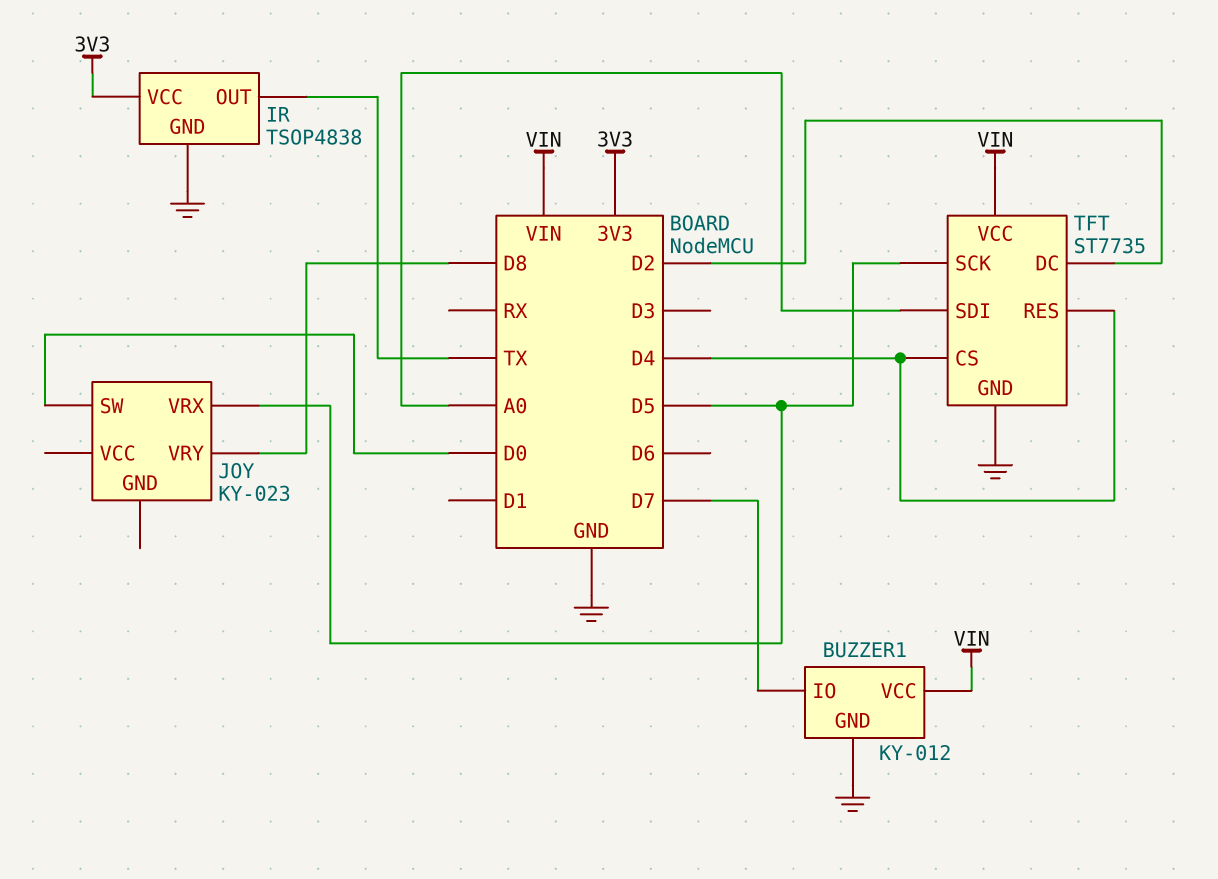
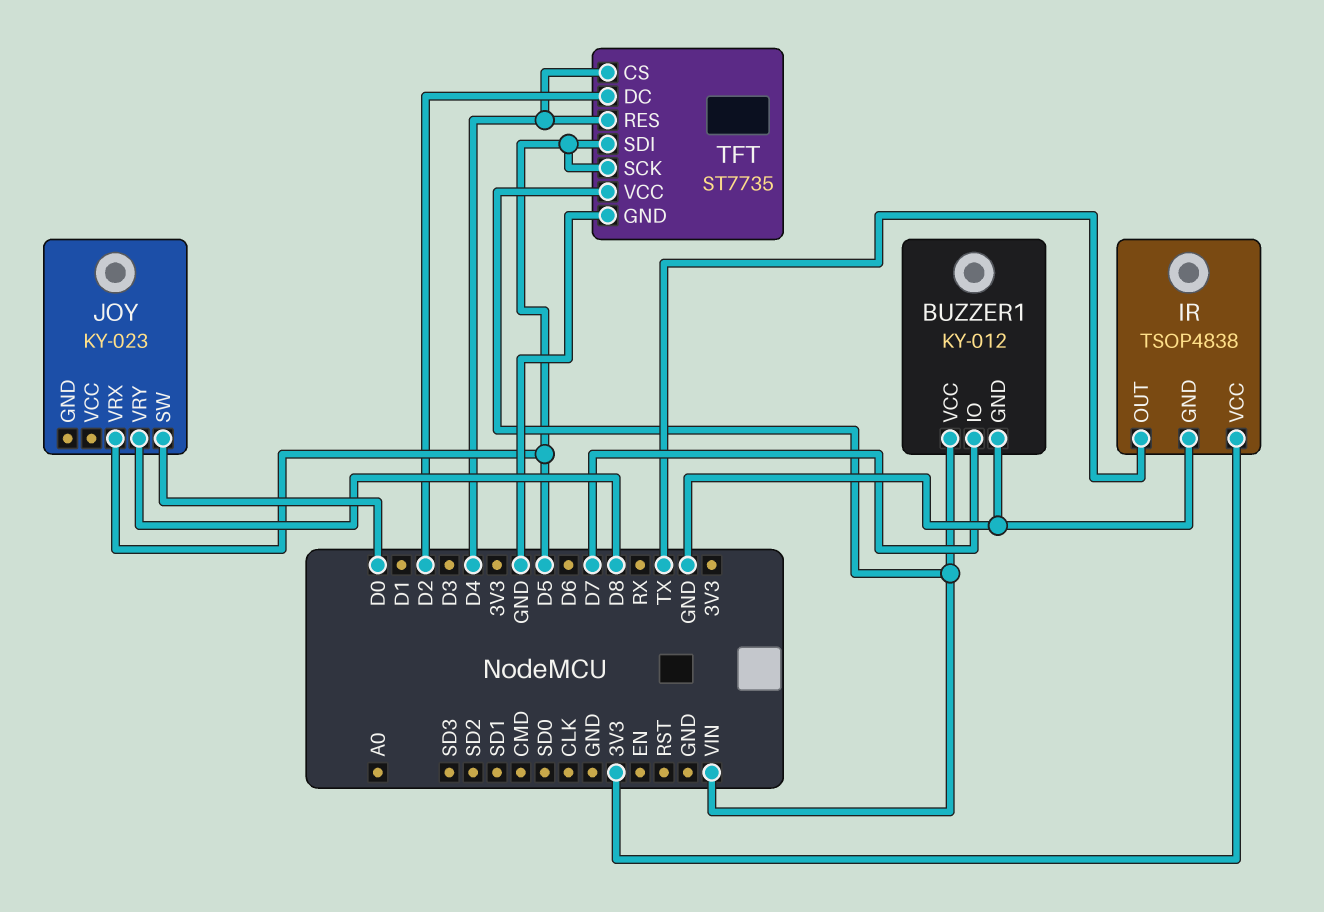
TFT pin SDI: A0 -> D5

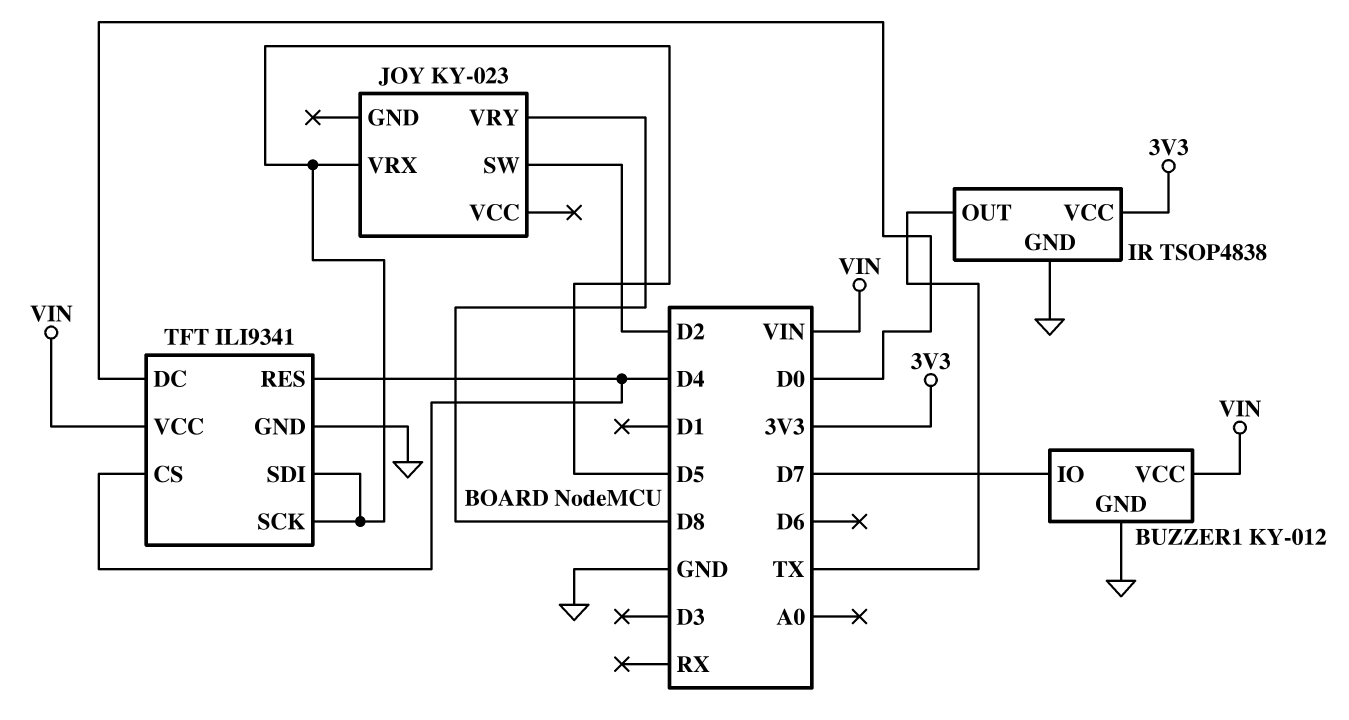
JOY pin SW: D0 -> D2
TFT: ST7735 -> ILI9341
TFT pin DC: D2 -> D0

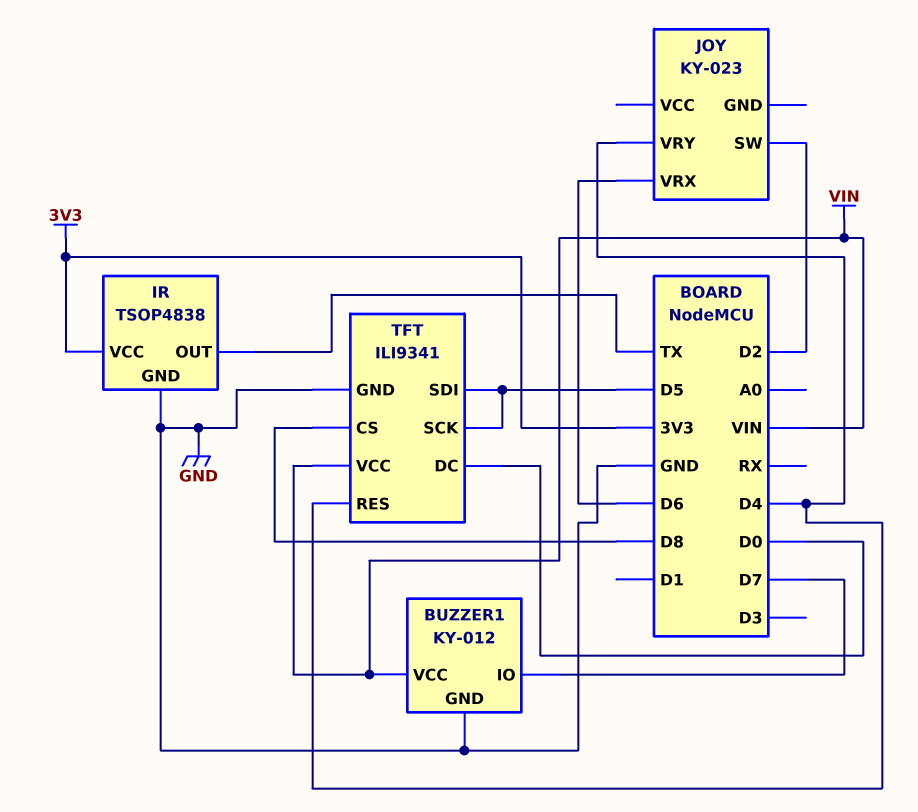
JOY pin VRX: D5 -> D6
JOY pin VRY: D8 -> D4
TFT pin CS: D4 -> D8

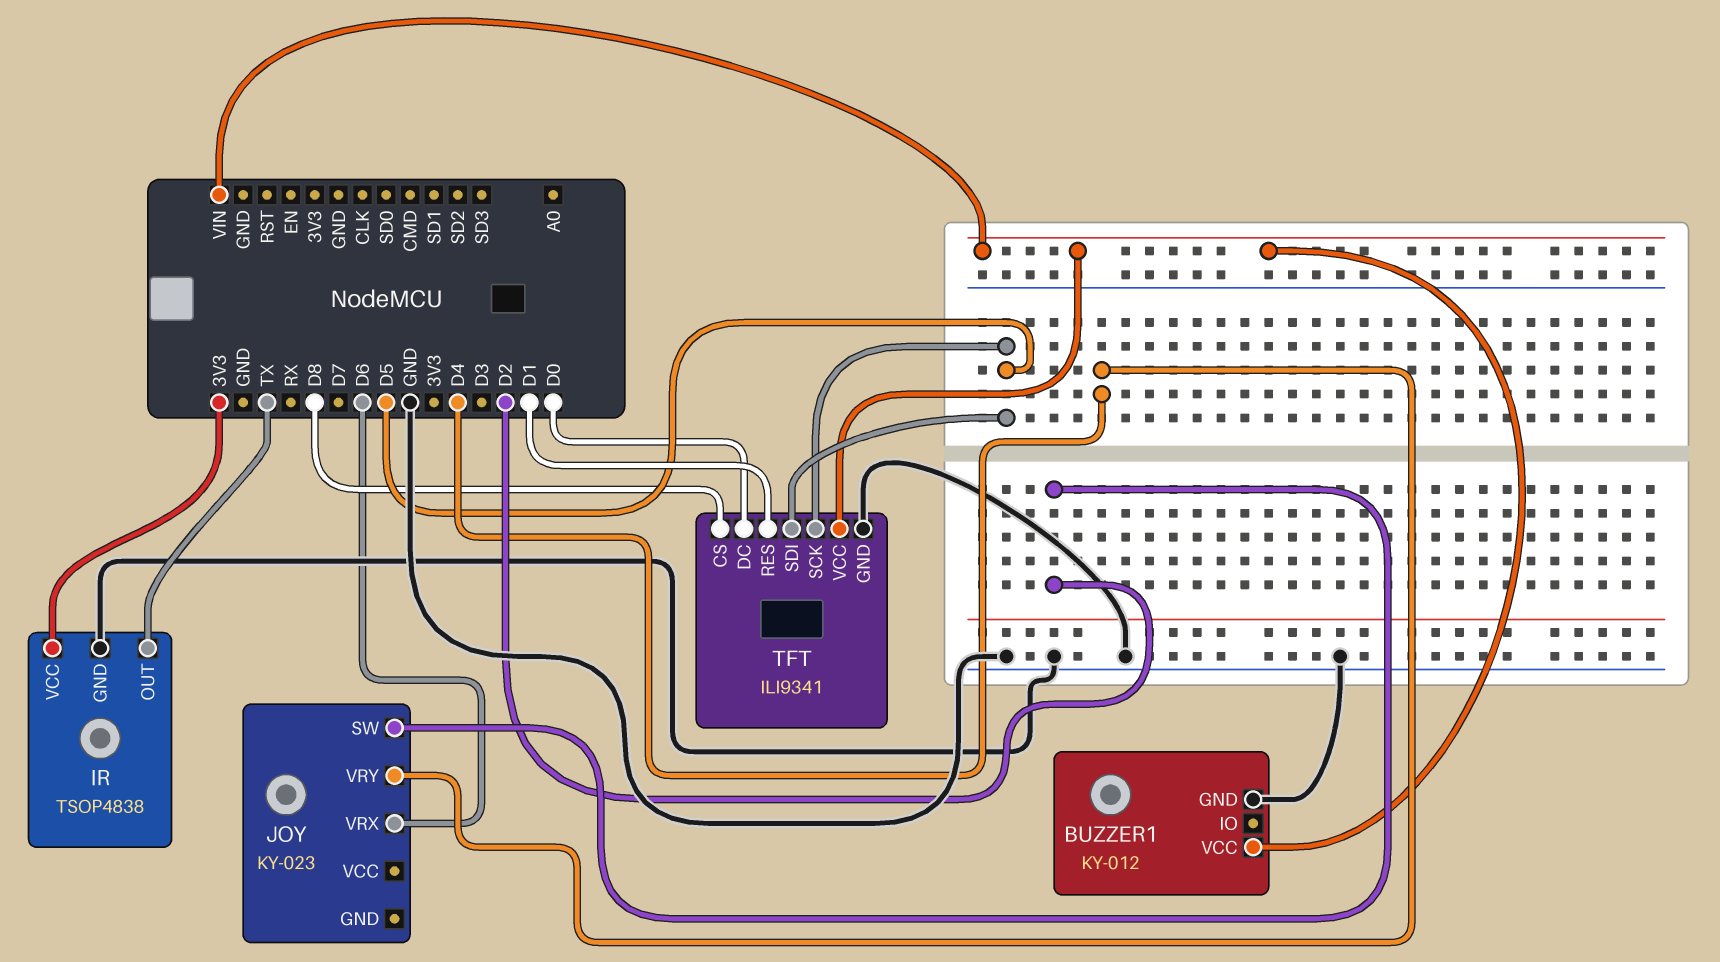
BUZZER1 pin IO: D7 -> none
TFT pin RES: D4 -> D1

